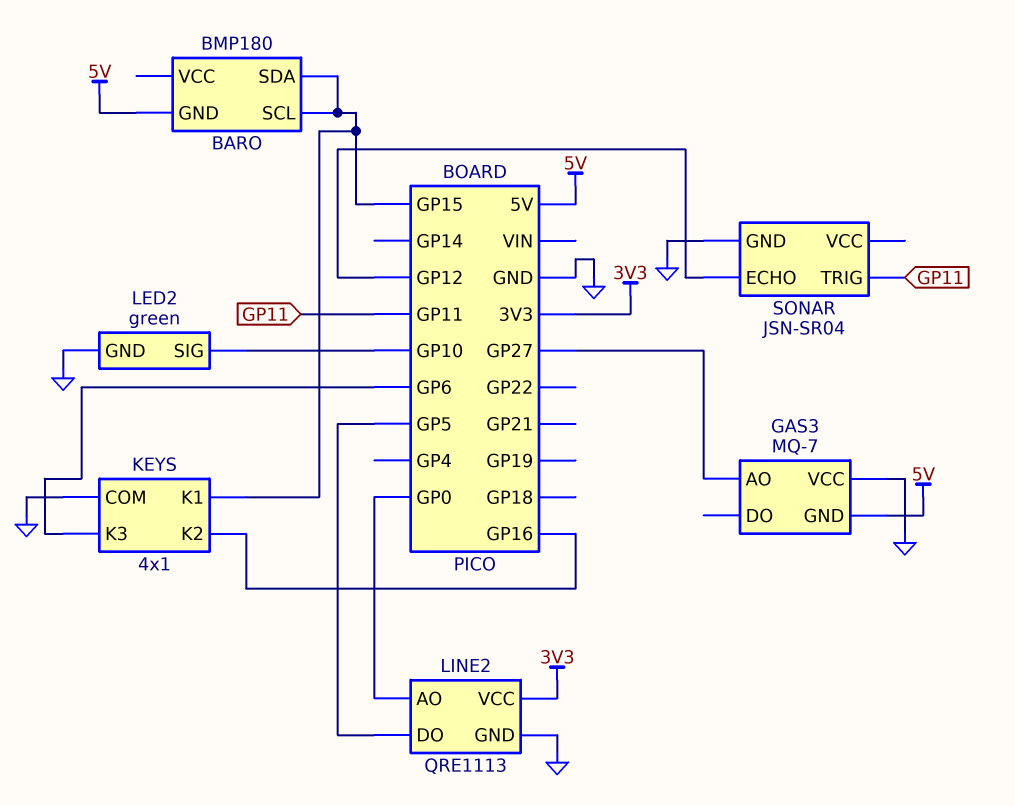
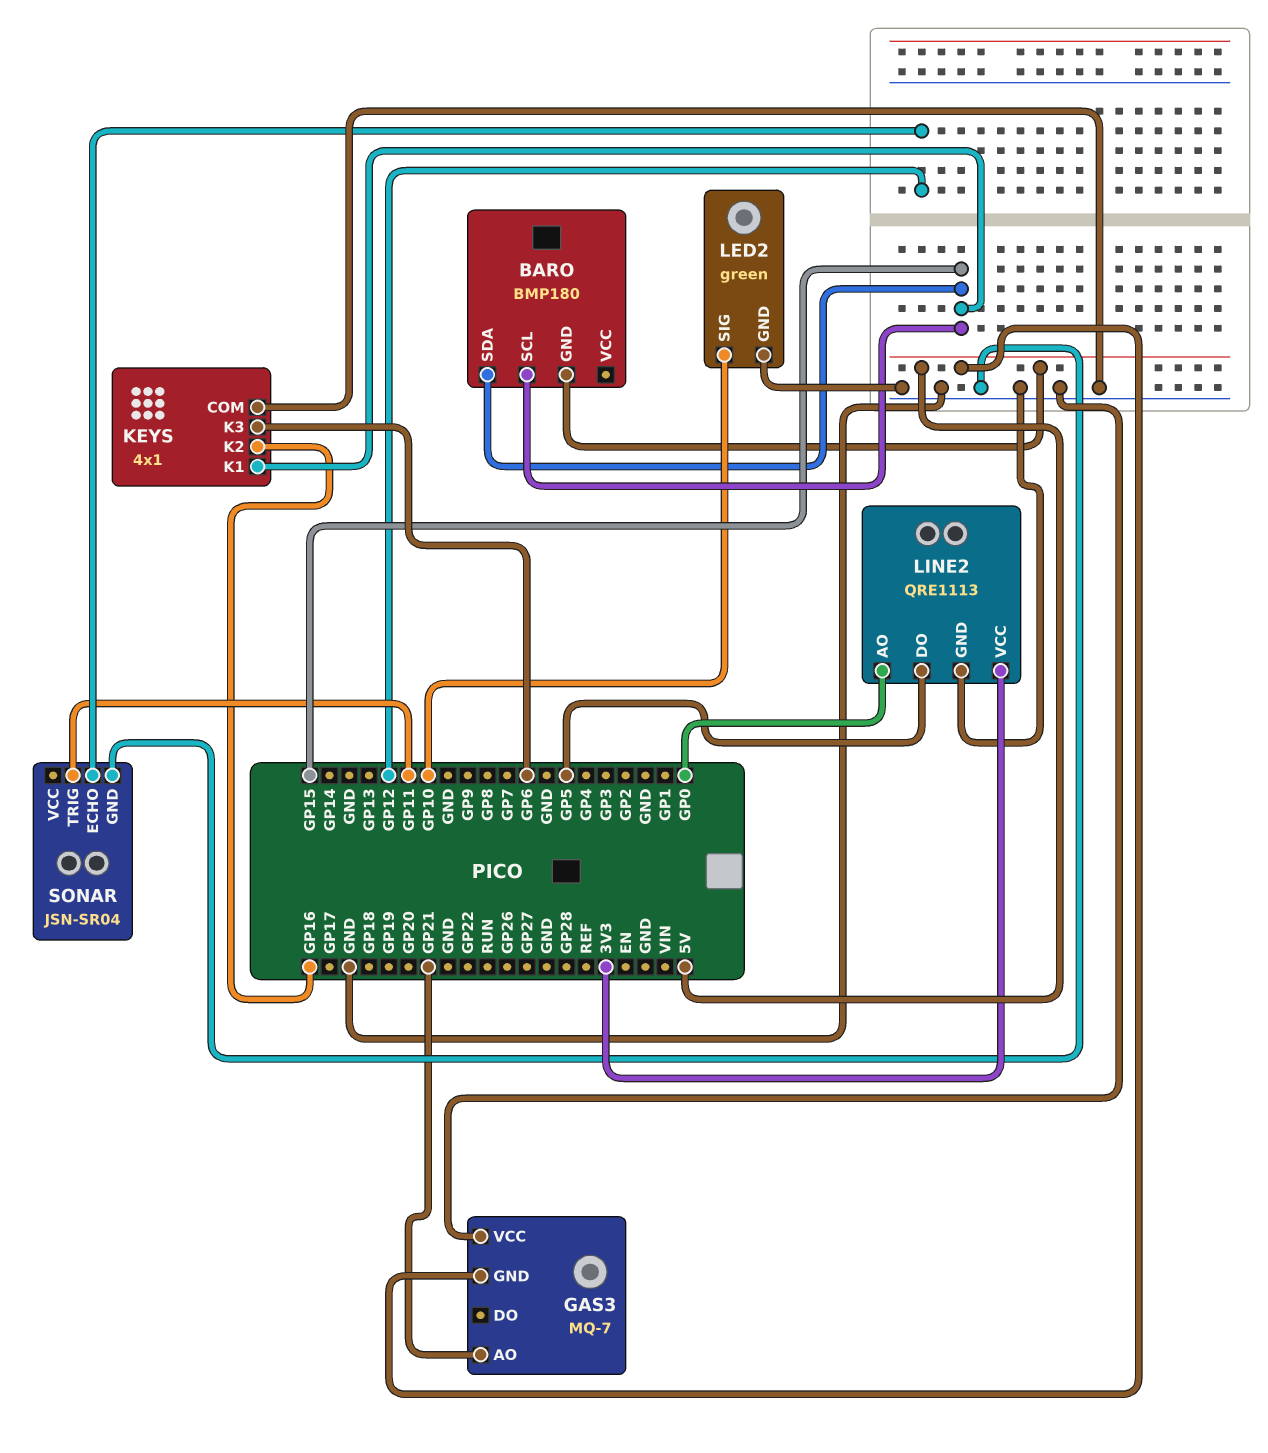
GAS3 pin AO: GP27 -> GP21

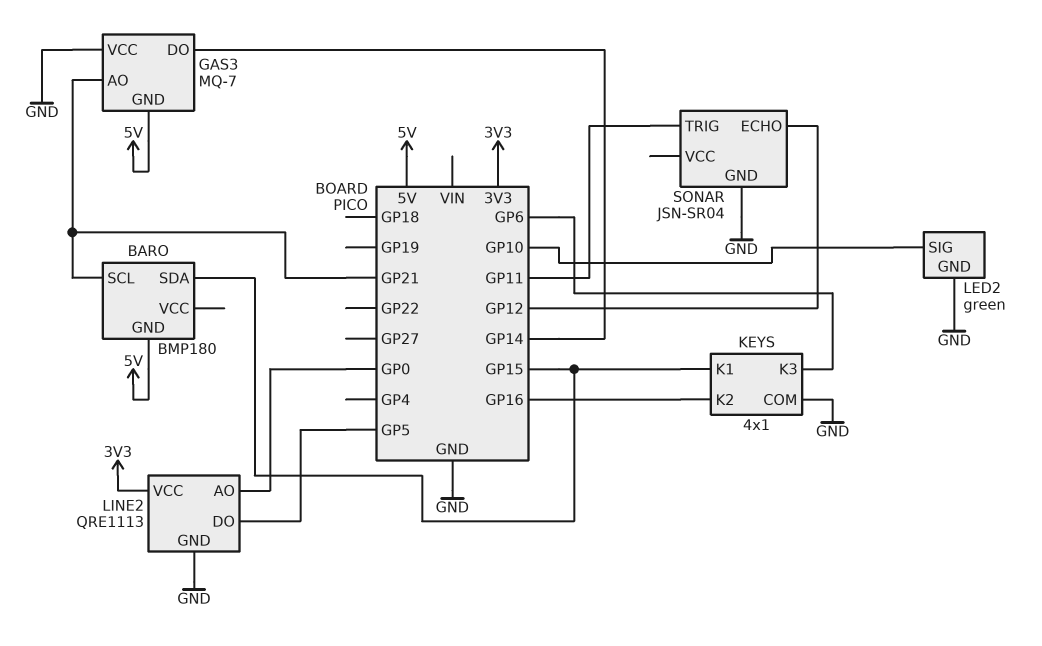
BARO pin SCL: GP15 -> GP21
GAS3 pin DO: none -> GP14

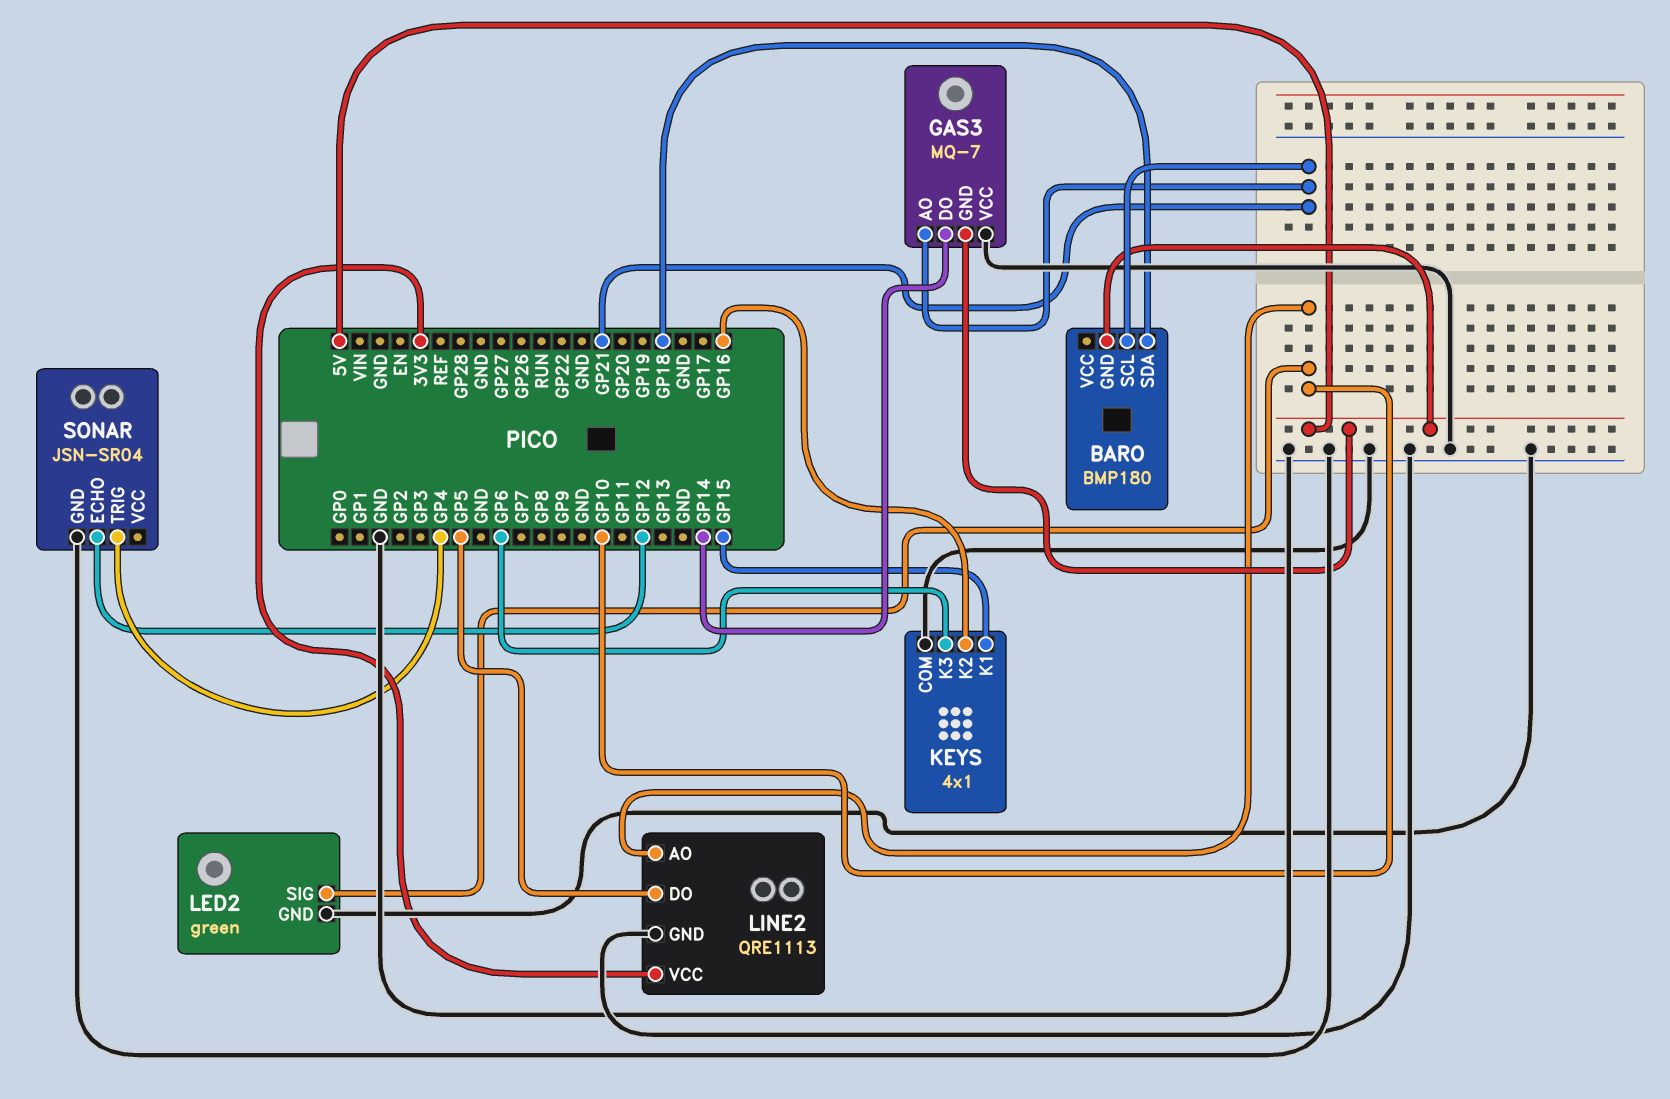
BARO pin SDA: GP15 -> GP18
LINE2 pin AO: GP0 -> GP10
SONAR pin TRIG: GP11 -> GP4

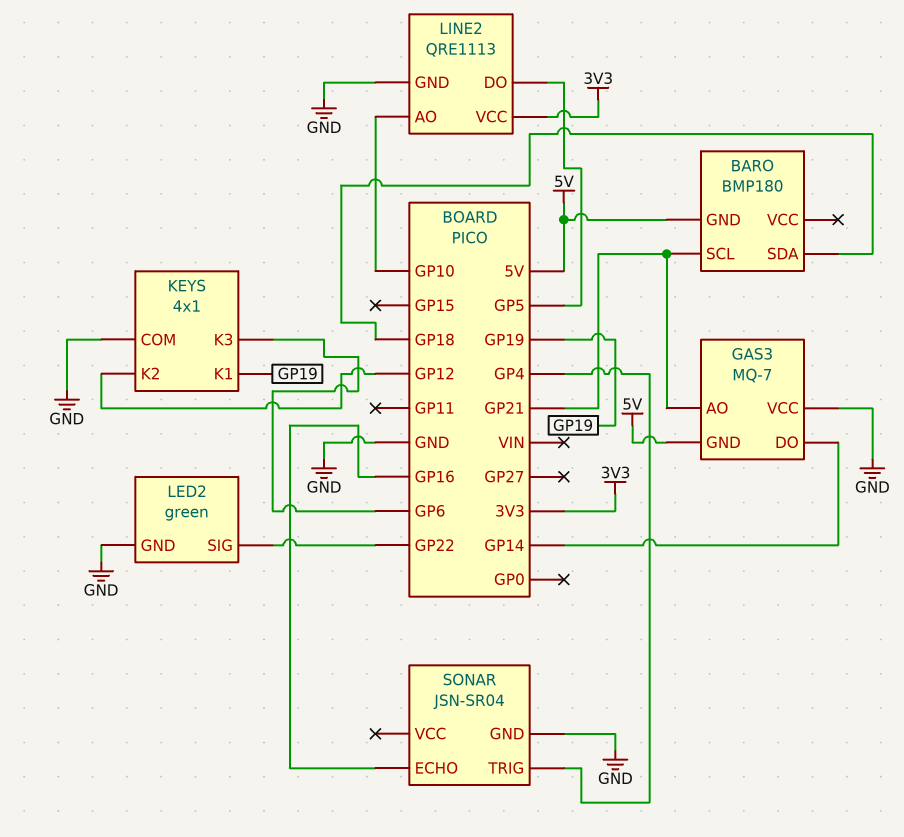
KEYS pin K1: GP15 -> GP19
KEYS pin K2: GP16 -> GP12
LED2 pin SIG: GP10 -> GP22
SONAR pin ECHO: GP12 -> GP16

